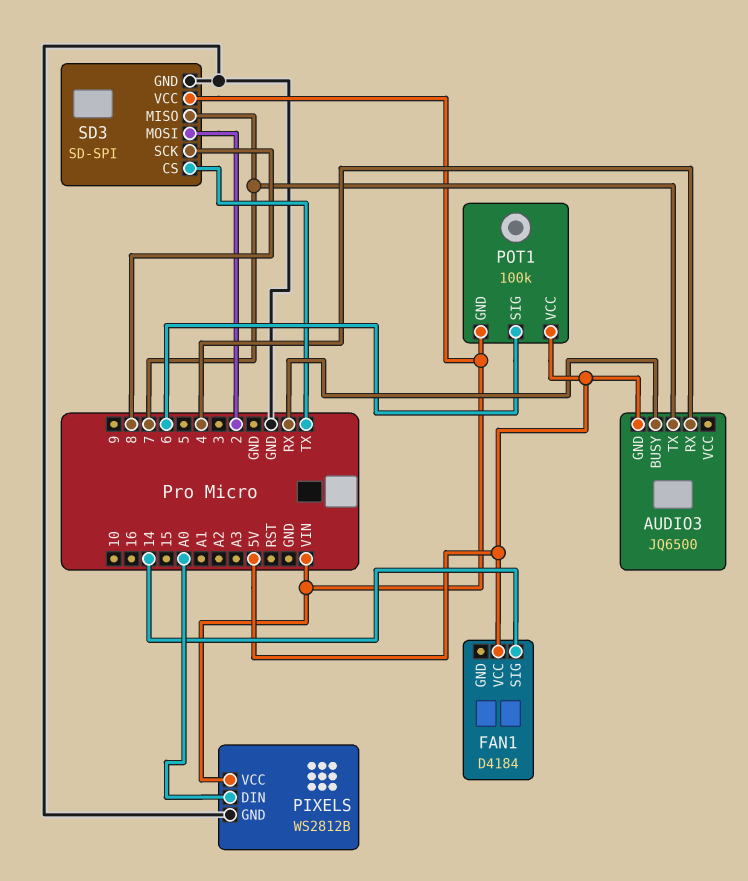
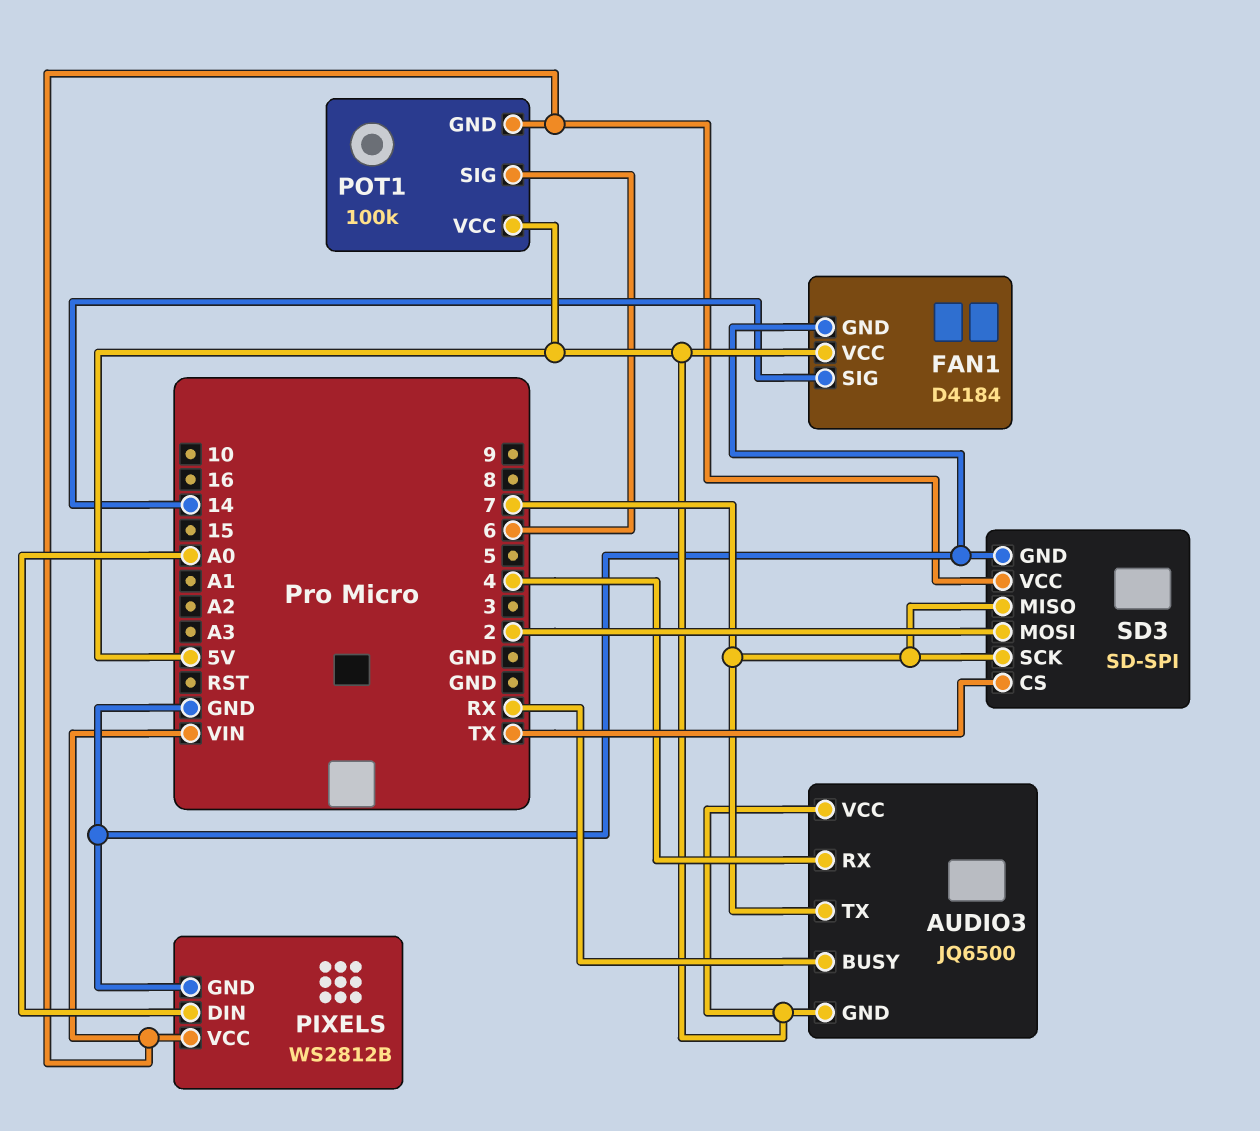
AUDIO3 pin VCC: none -> 5V
FAN1 pin GND: none -> GND
SD3 pin SCK: 8 -> 7

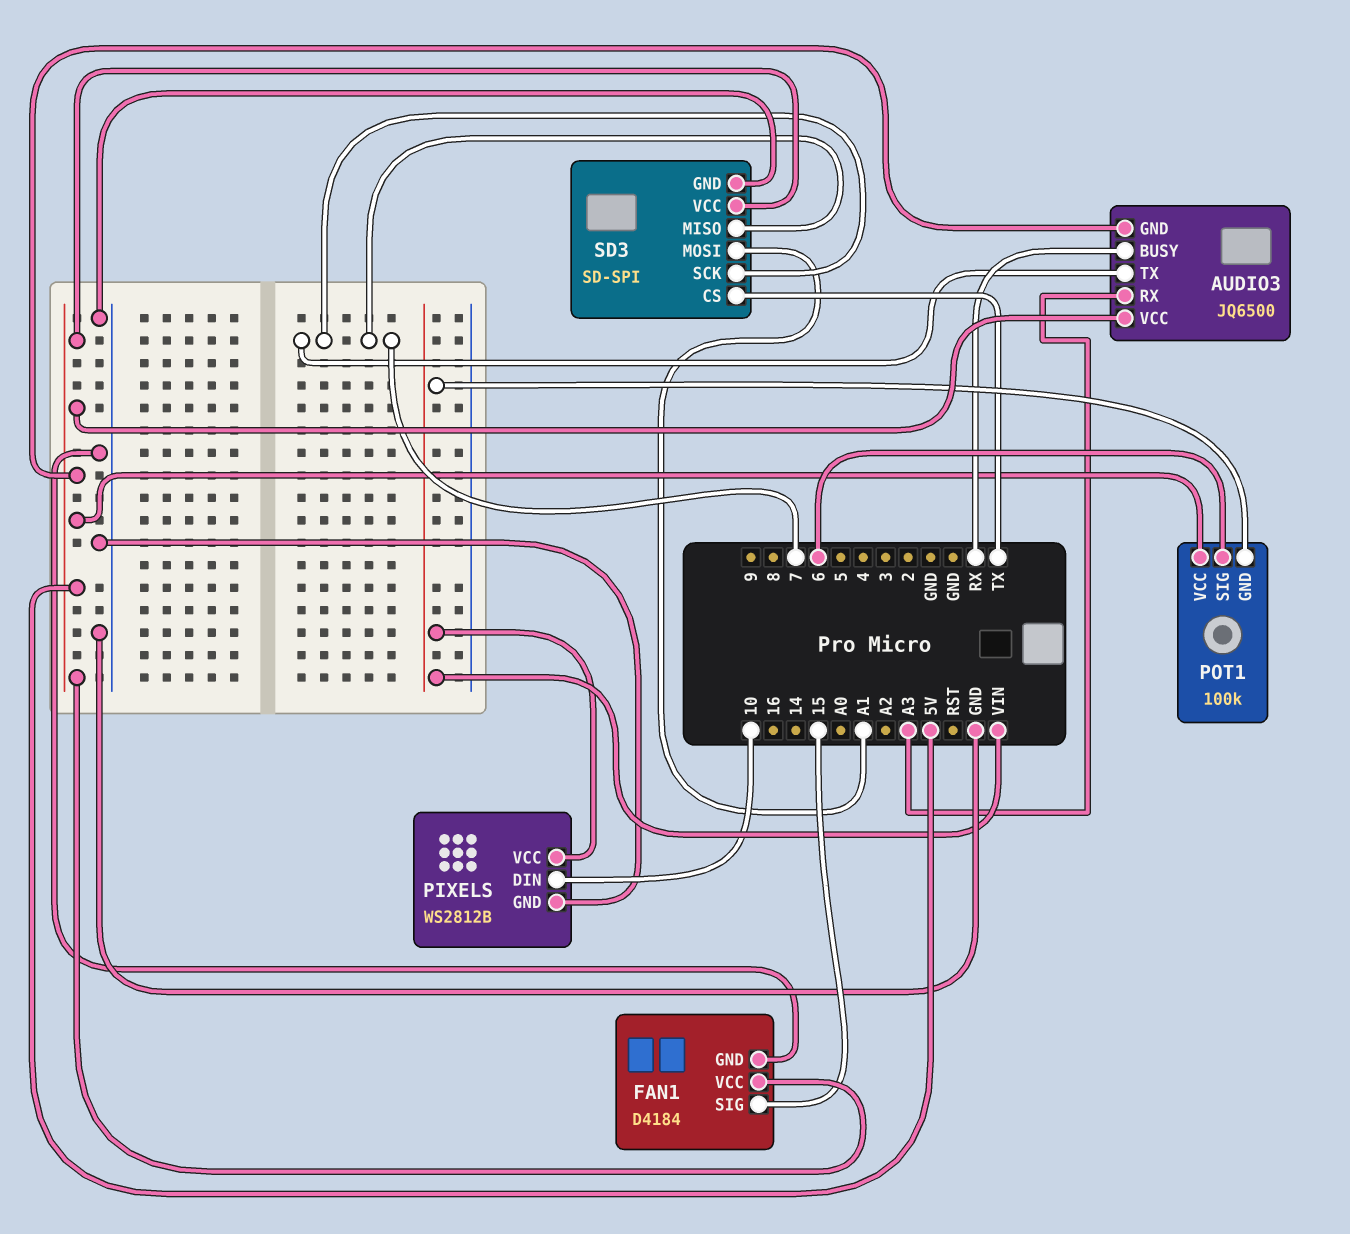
AUDIO3 pin RX: 4 -> A3
FAN1 pin SIG: 14 -> 15
PIXELS pin DIN: A0 -> 10
SD3 pin MOSI: 2 -> A1
SD3 pin VCC: VIN -> 5V

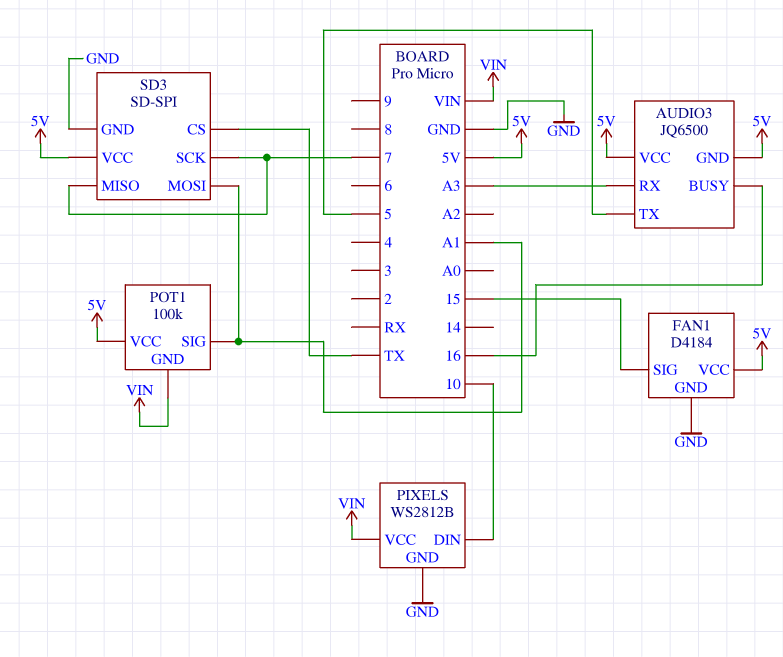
AUDIO3 pin BUSY: RX -> 16
AUDIO3 pin TX: 7 -> 5
POT1 pin SIG: 6 -> A1

